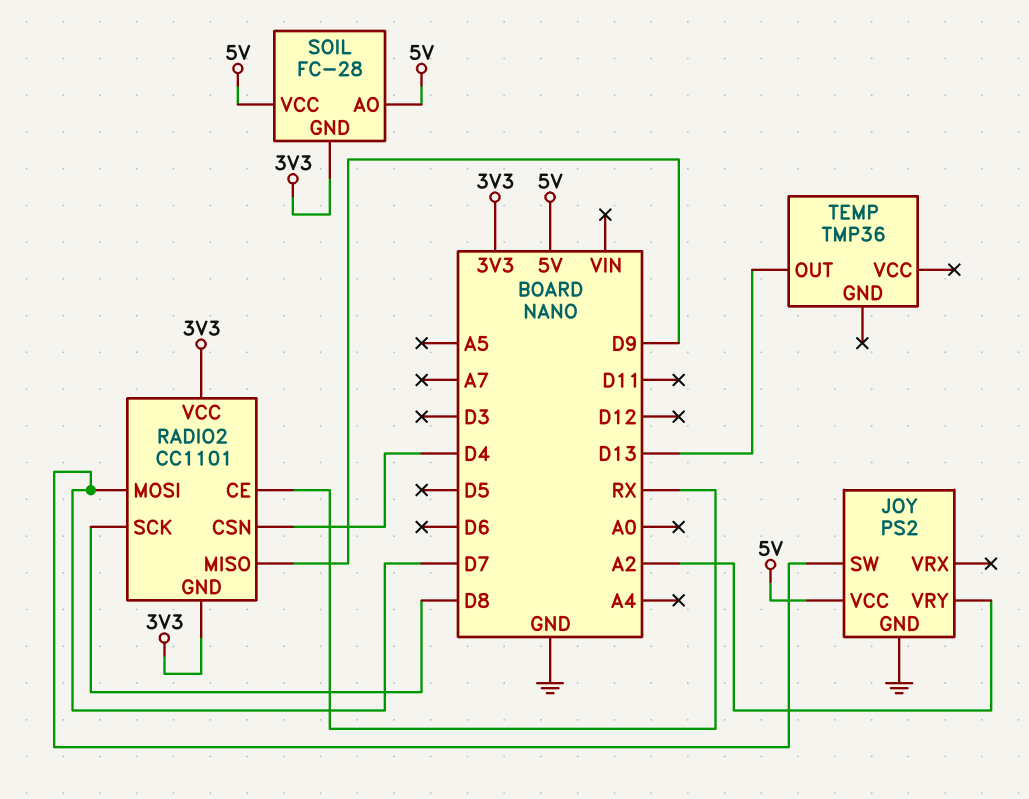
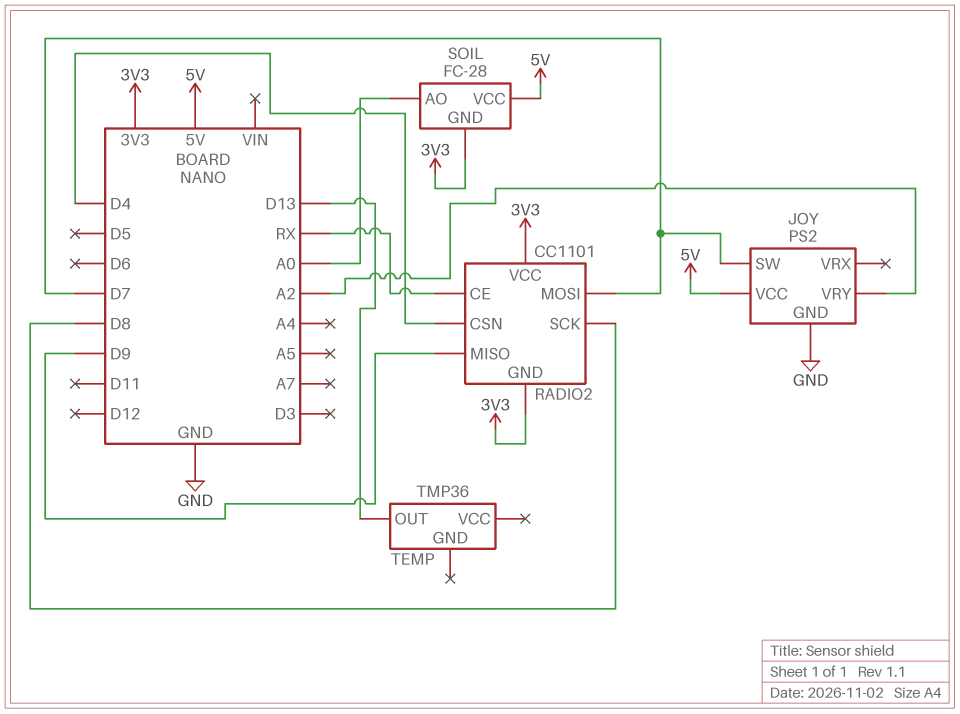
SOIL pin AO: 5V -> A0

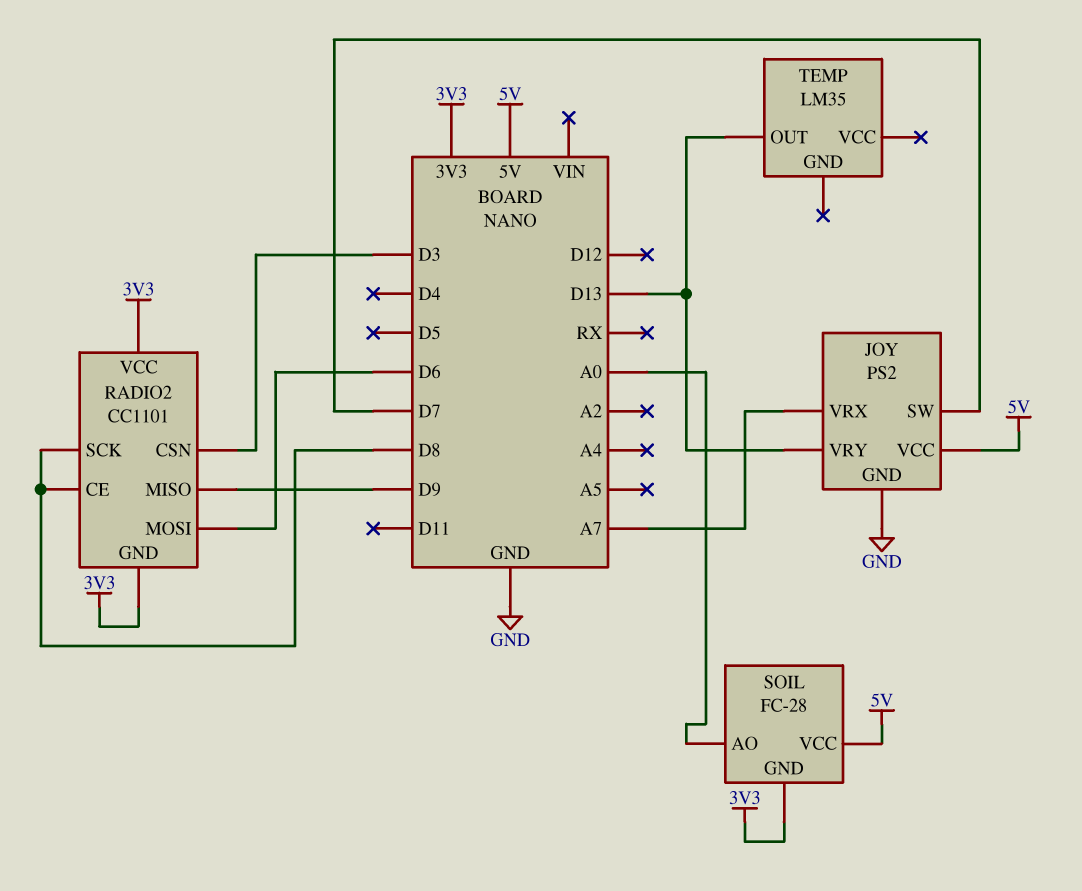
JOY pin VRX: none -> A7
JOY pin VRY: A2 -> D13
RADIO2 pin CE: RX -> D8
RADIO2 pin CSN: D4 -> D3
RADIO2 pin MOSI: D7 -> D6
TEMP: TMP36 -> LM35

